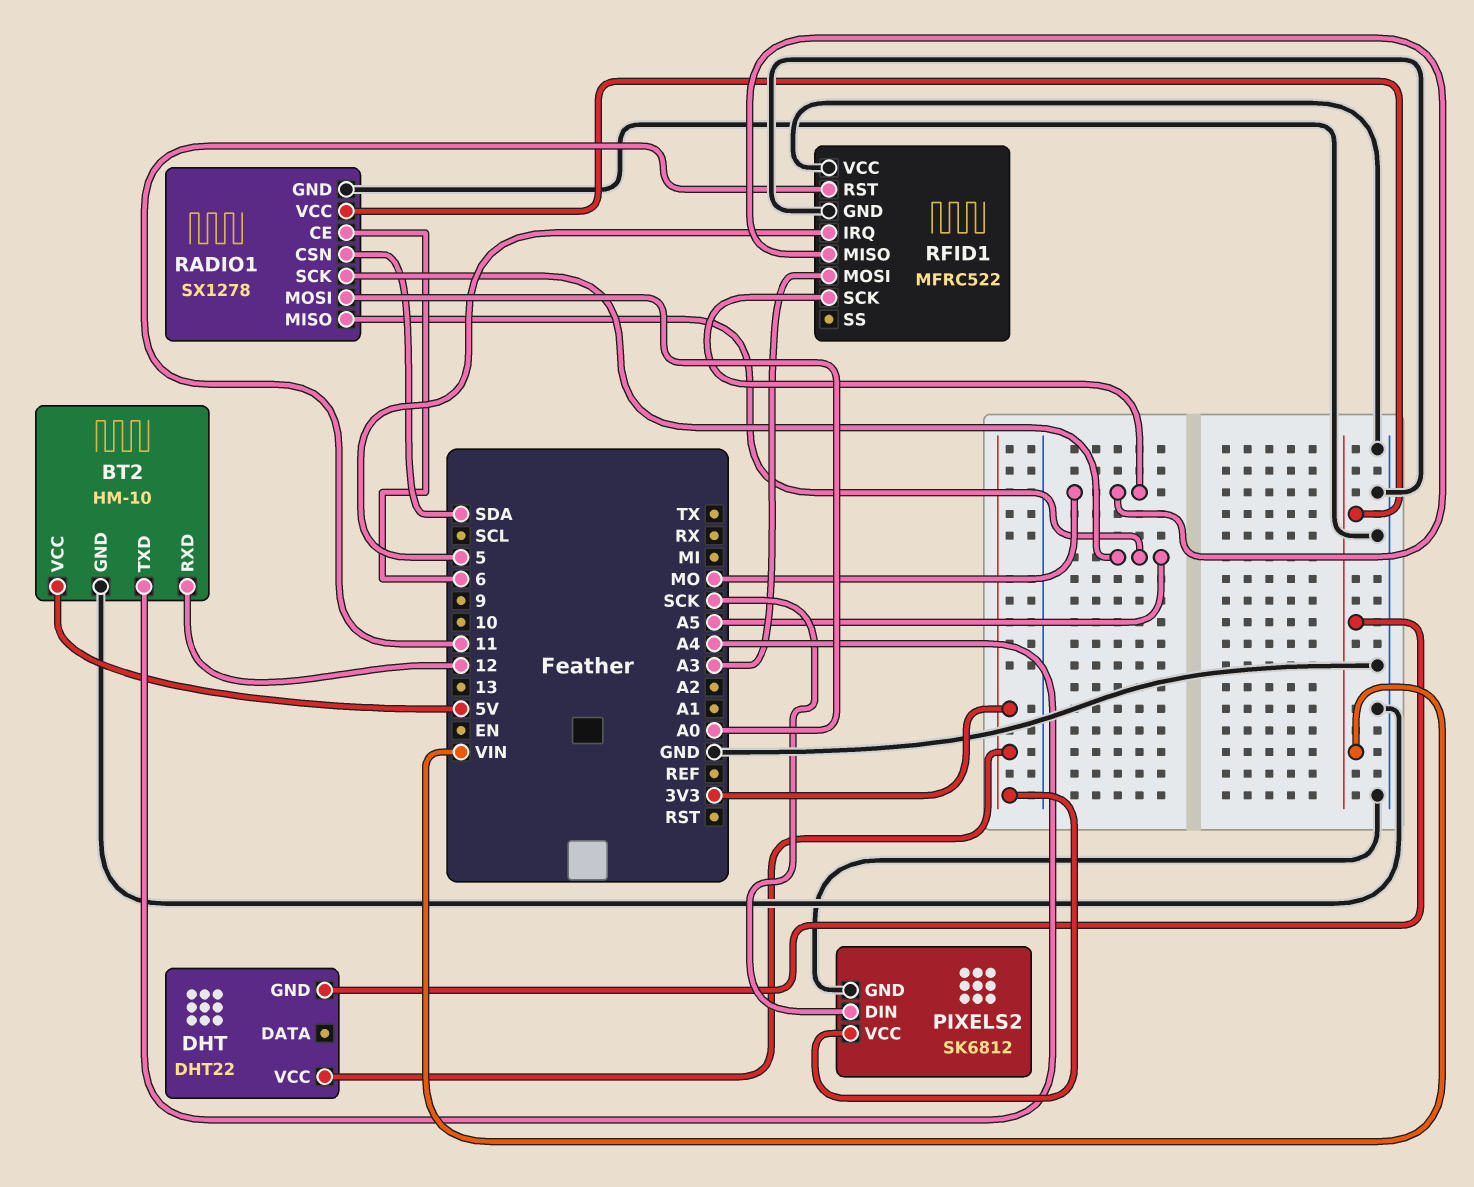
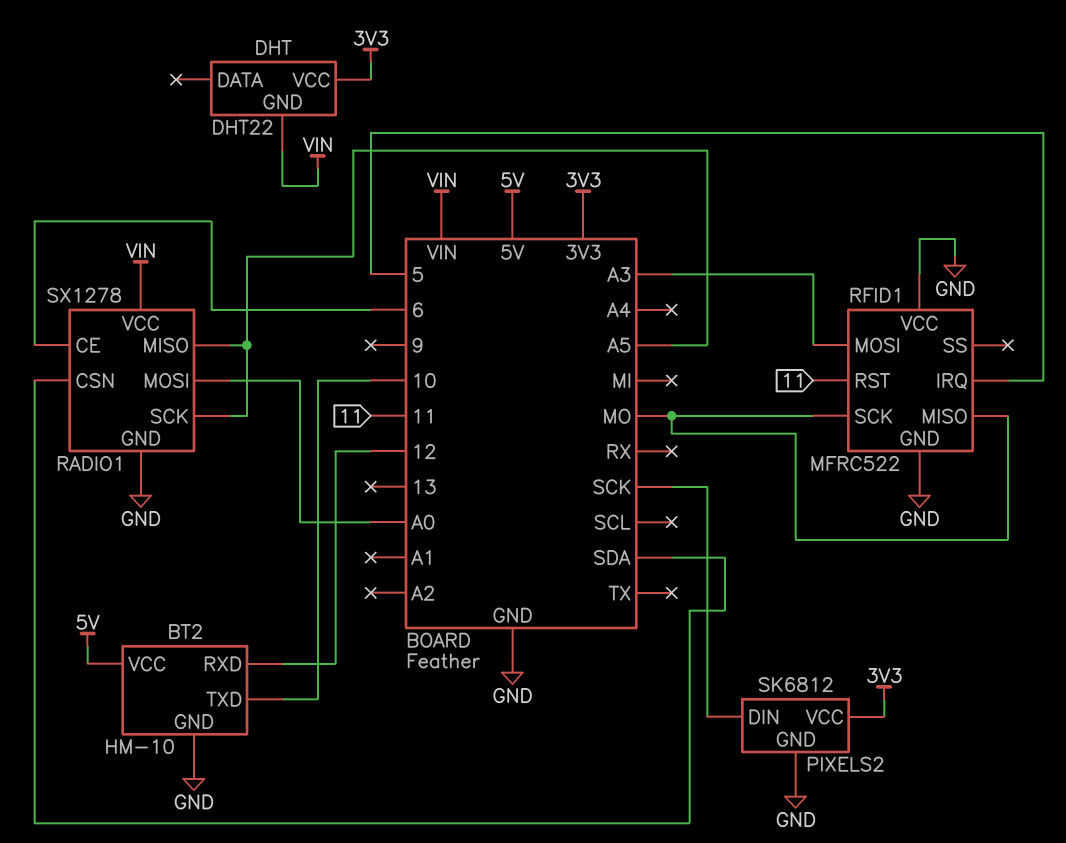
BT2 pin TXD: A4 -> 10

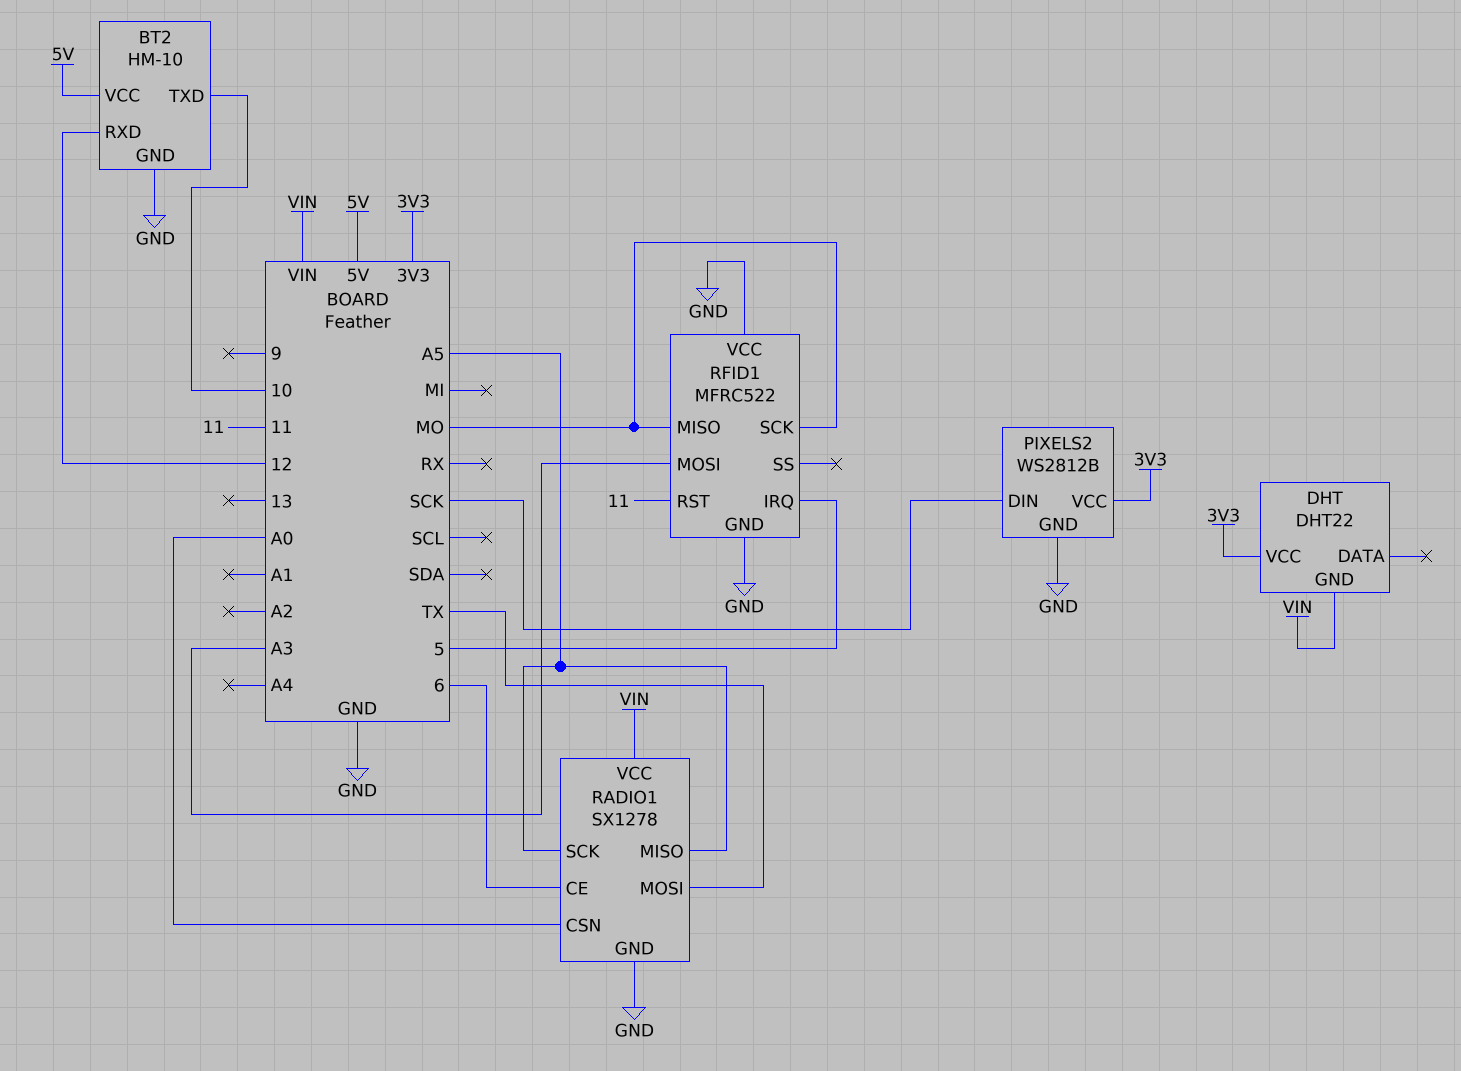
PIXELS2: SK6812 -> WS2812B
RADIO1 pin CSN: SDA -> A0
RADIO1 pin MOSI: A0 -> TX

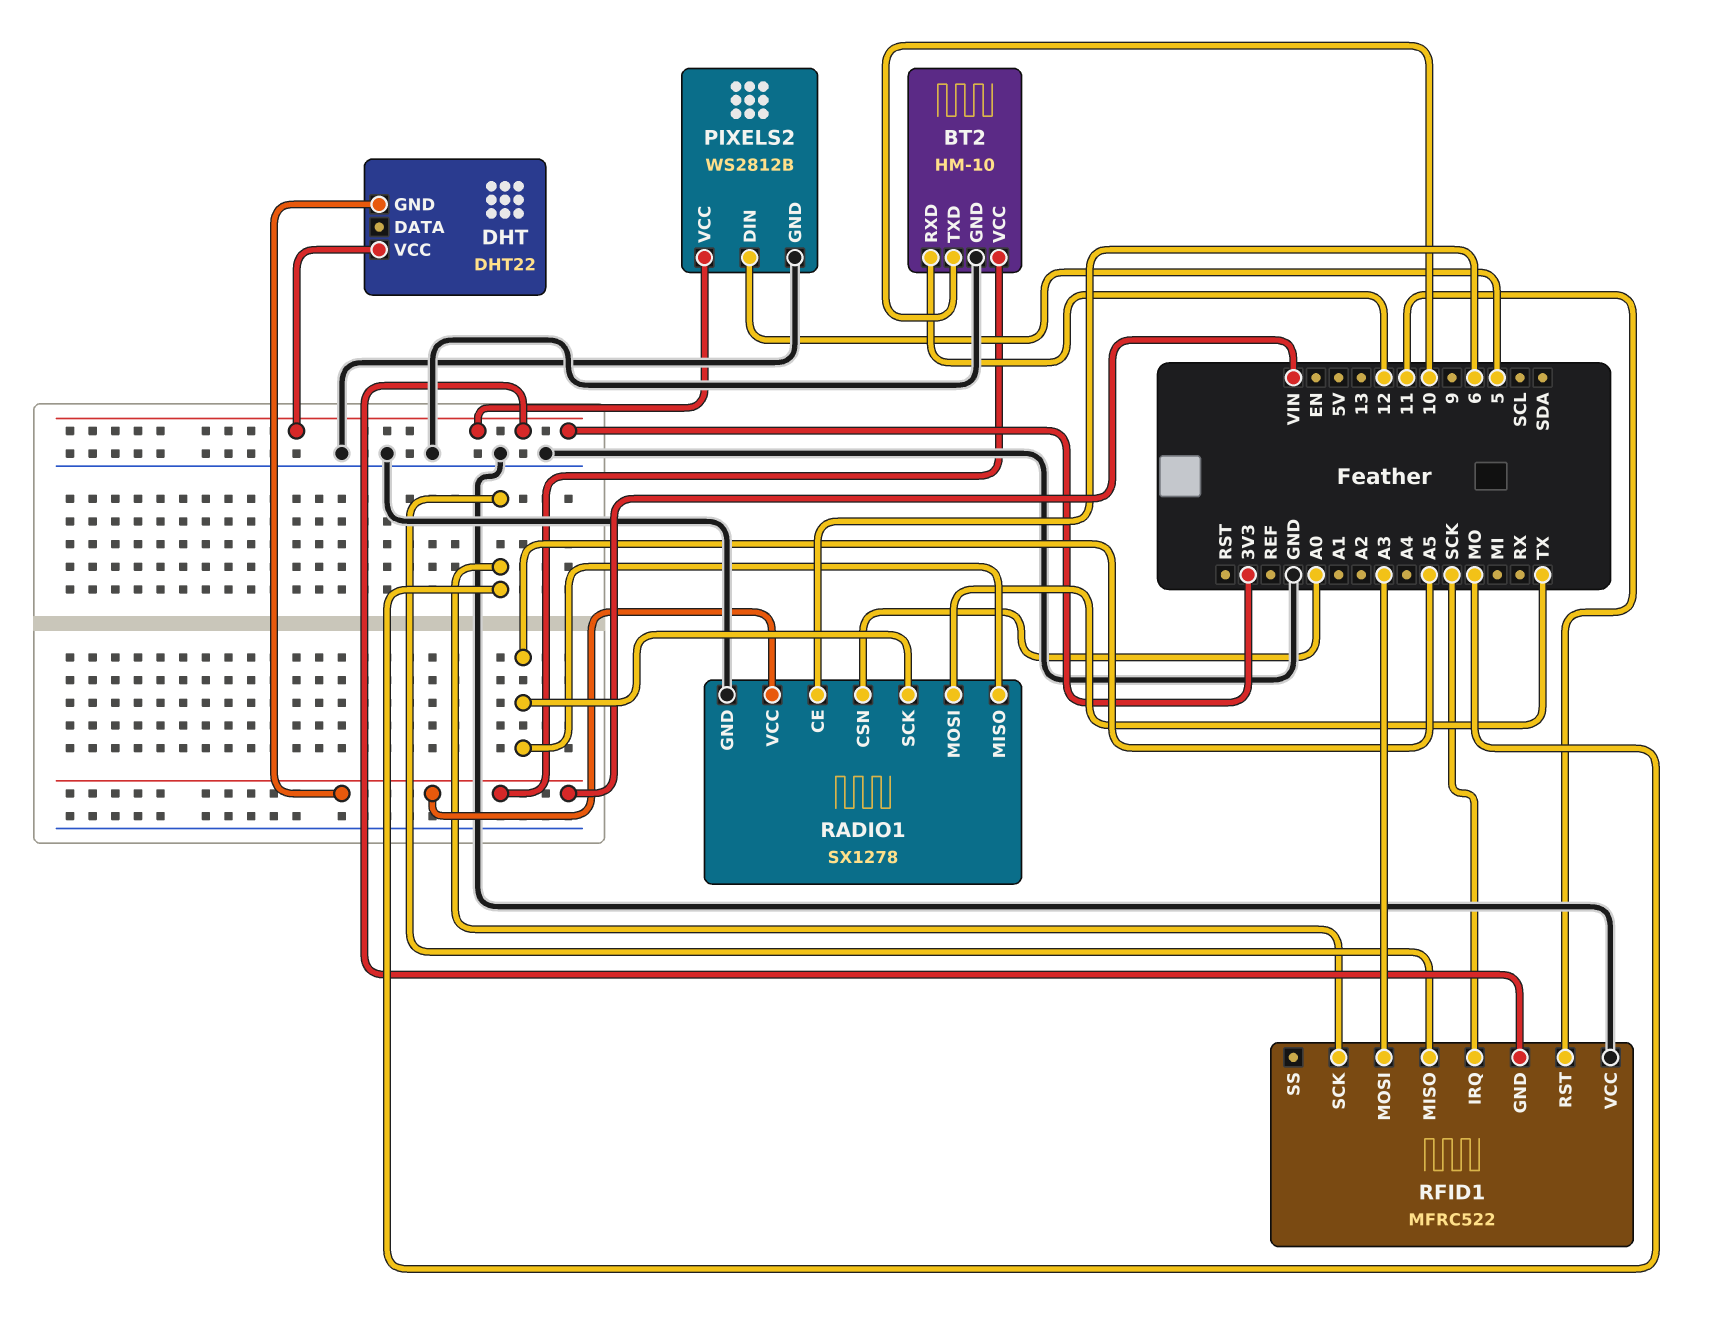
BT2 pin VCC: 5V -> VIN
PIXELS2 pin DIN: SCK -> 5
RFID1 pin GND: GND -> 3V3
RFID1 pin IRQ: 5 -> SCK

